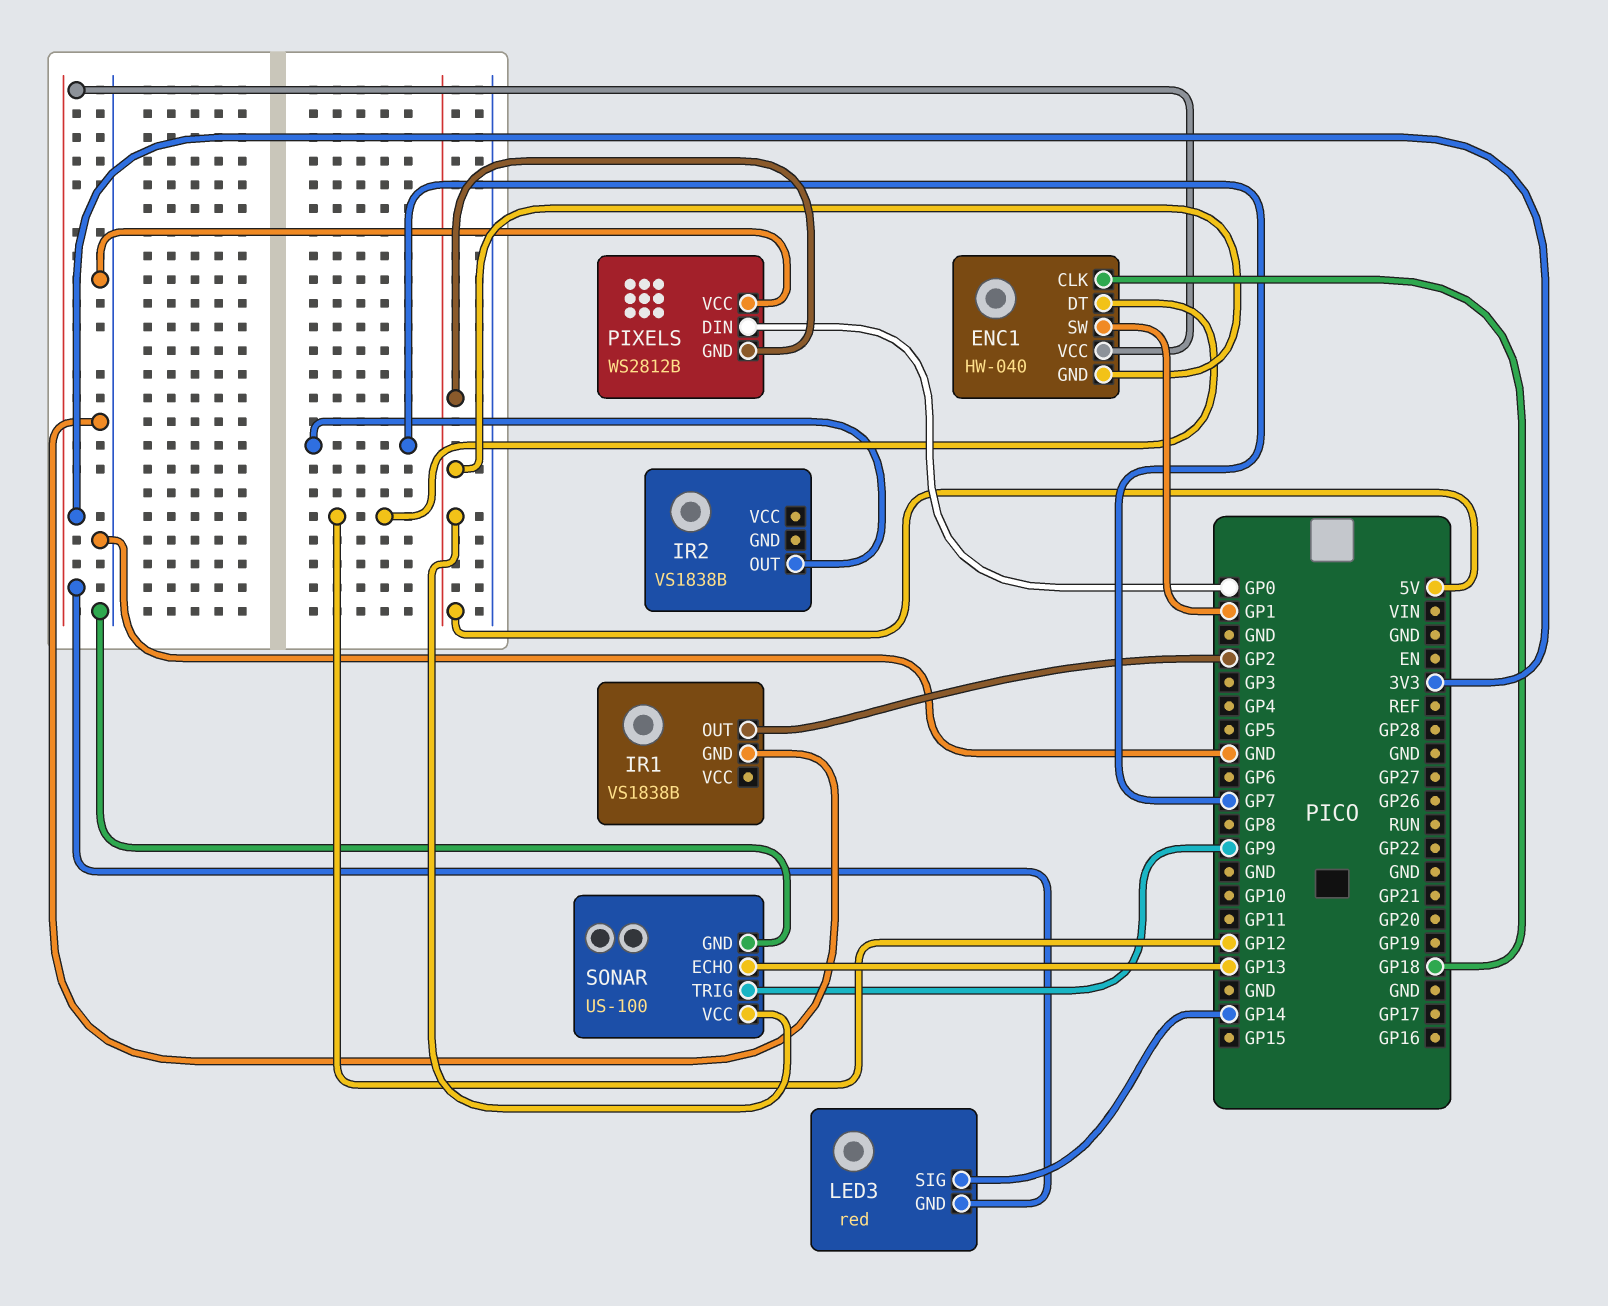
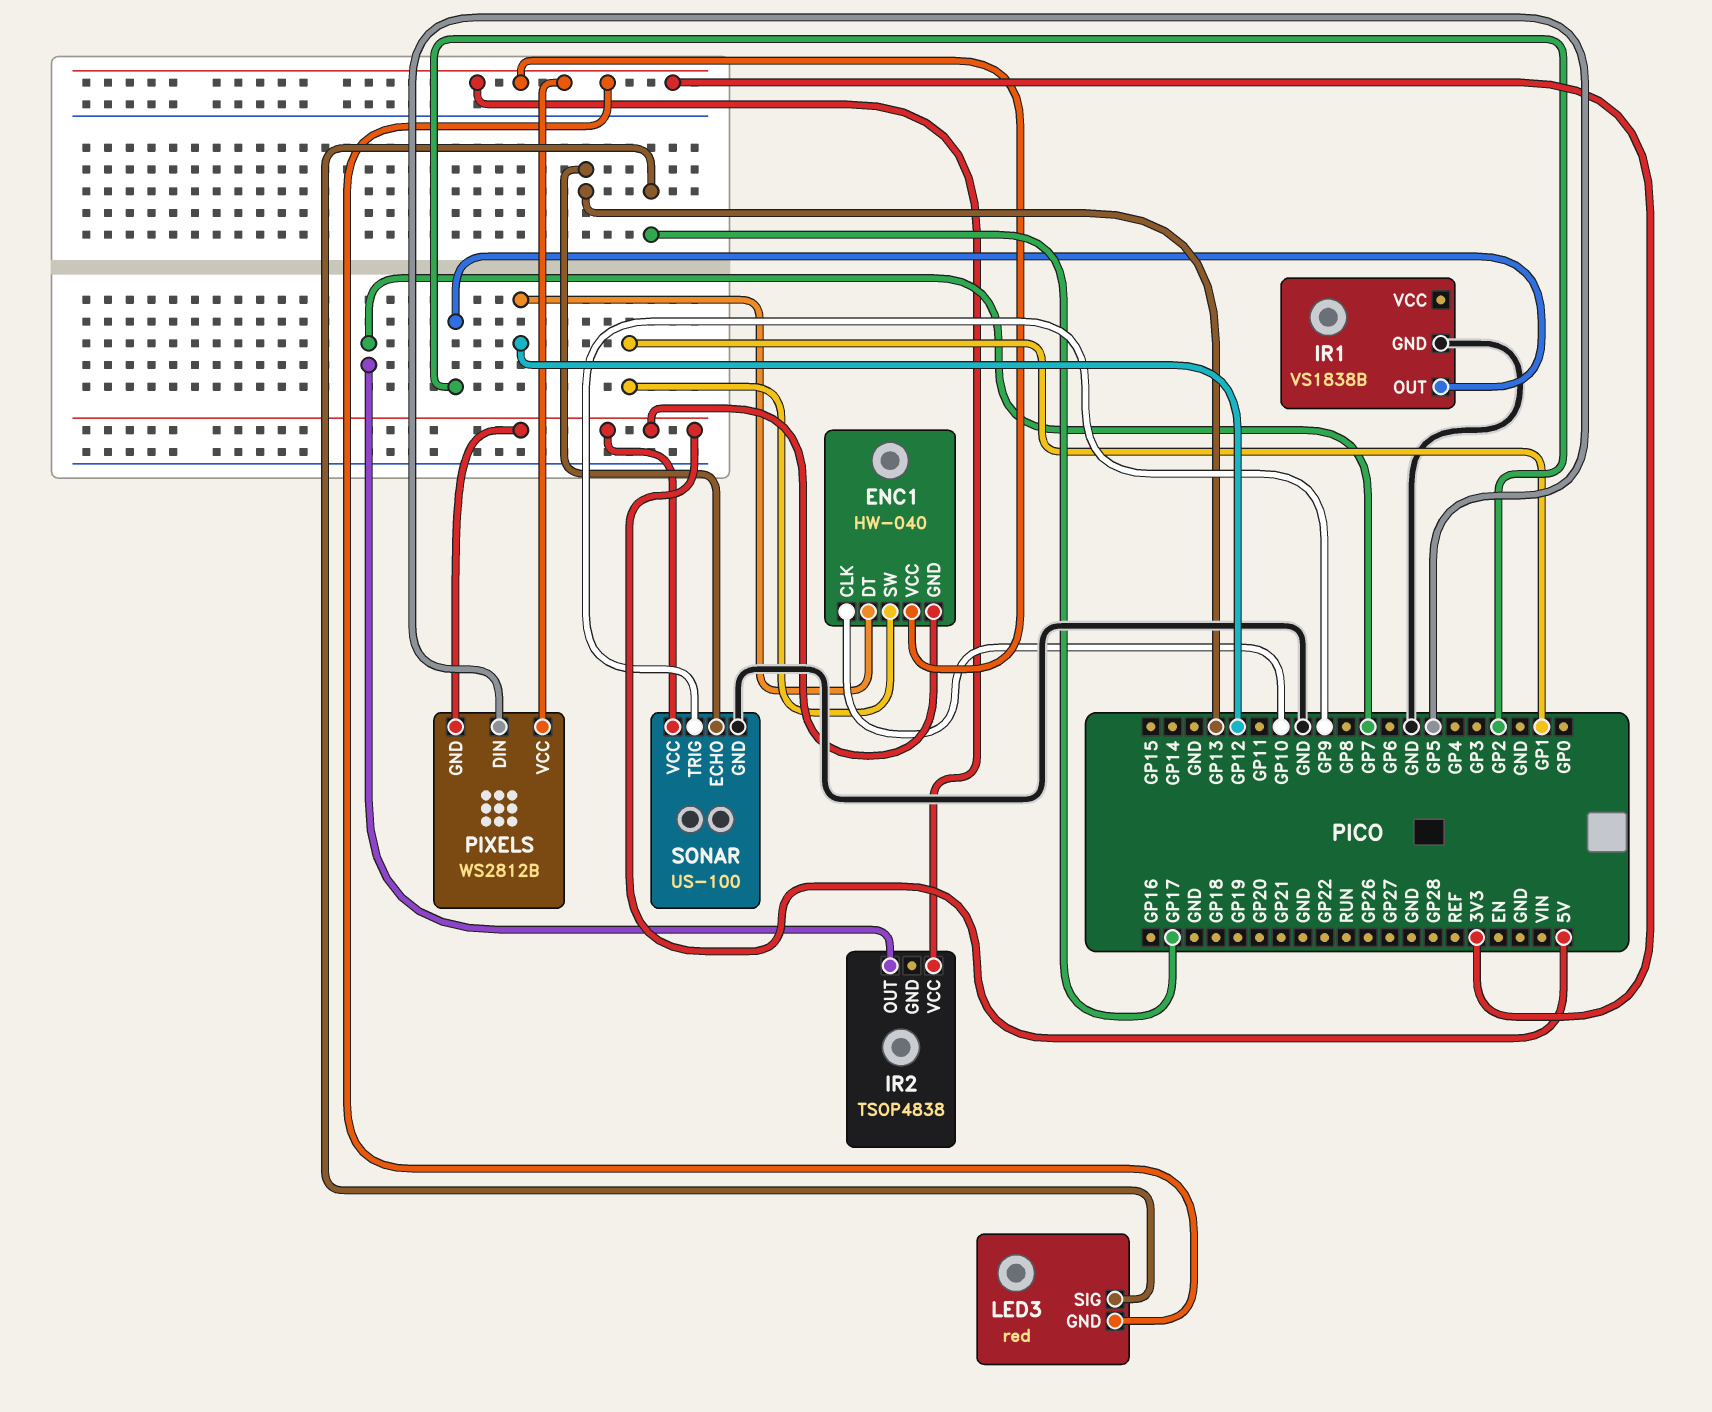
ENC1 pin CLK: GP18 -> GP10
IR2: VS1838B -> TSOP4838
IR2 pin VCC: none -> 3V3
LED3 pin SIG: GP14 -> GP17
PIXELS pin DIN: GP0 -> GP5
PIXELS pin VCC: GND -> 3V3

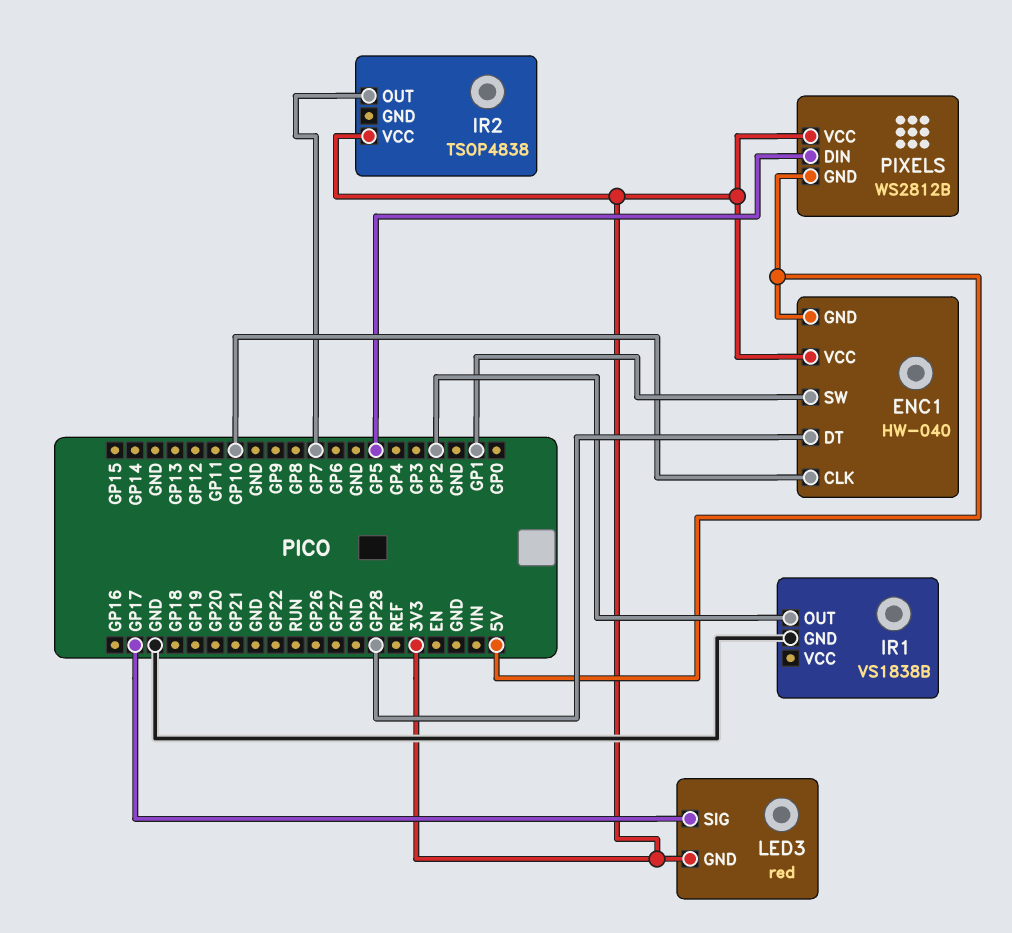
ENC1 pin DT: GP12 -> GP28
SONAR: US-100 -> none
SONAR pin ECHO: GP13 -> none
SONAR pin GND: GND -> none
SONAR pin TRIG: GP9 -> none
SONAR pin VCC: 5V -> none

